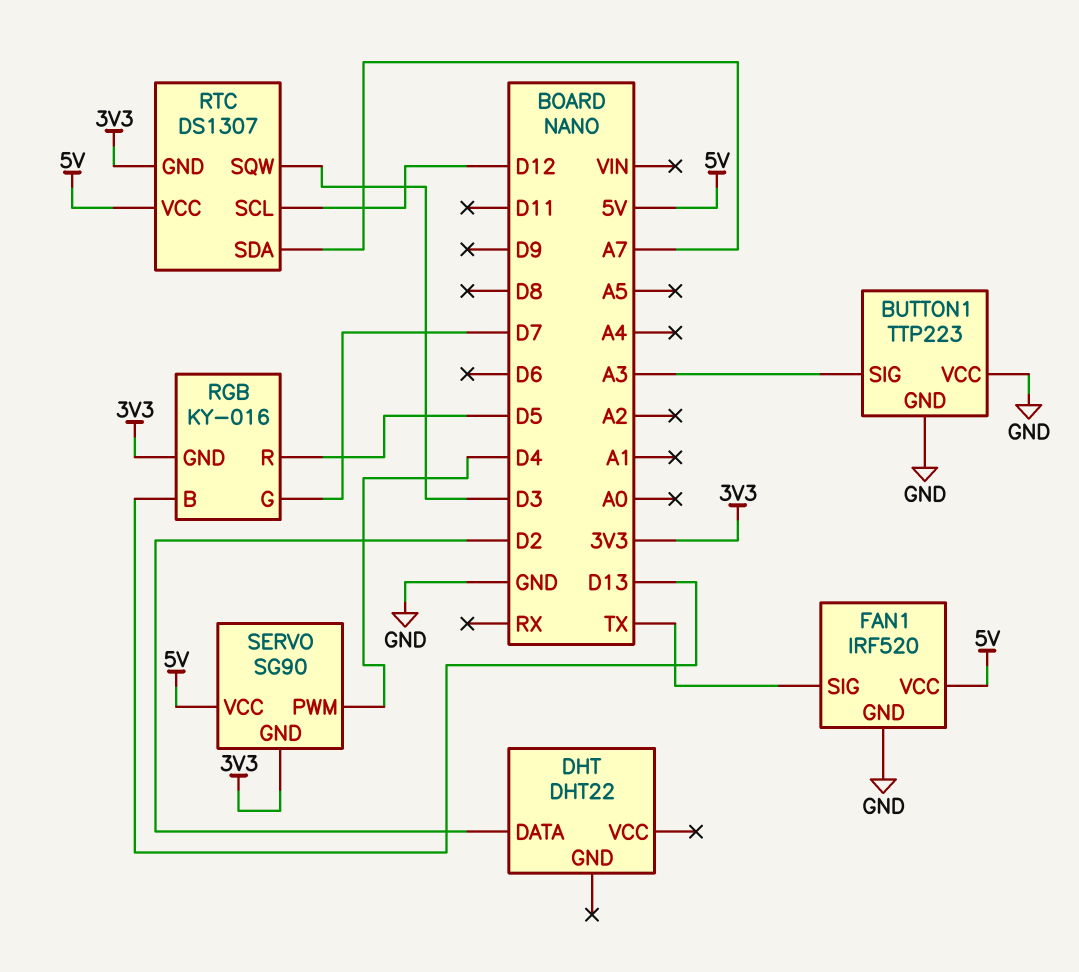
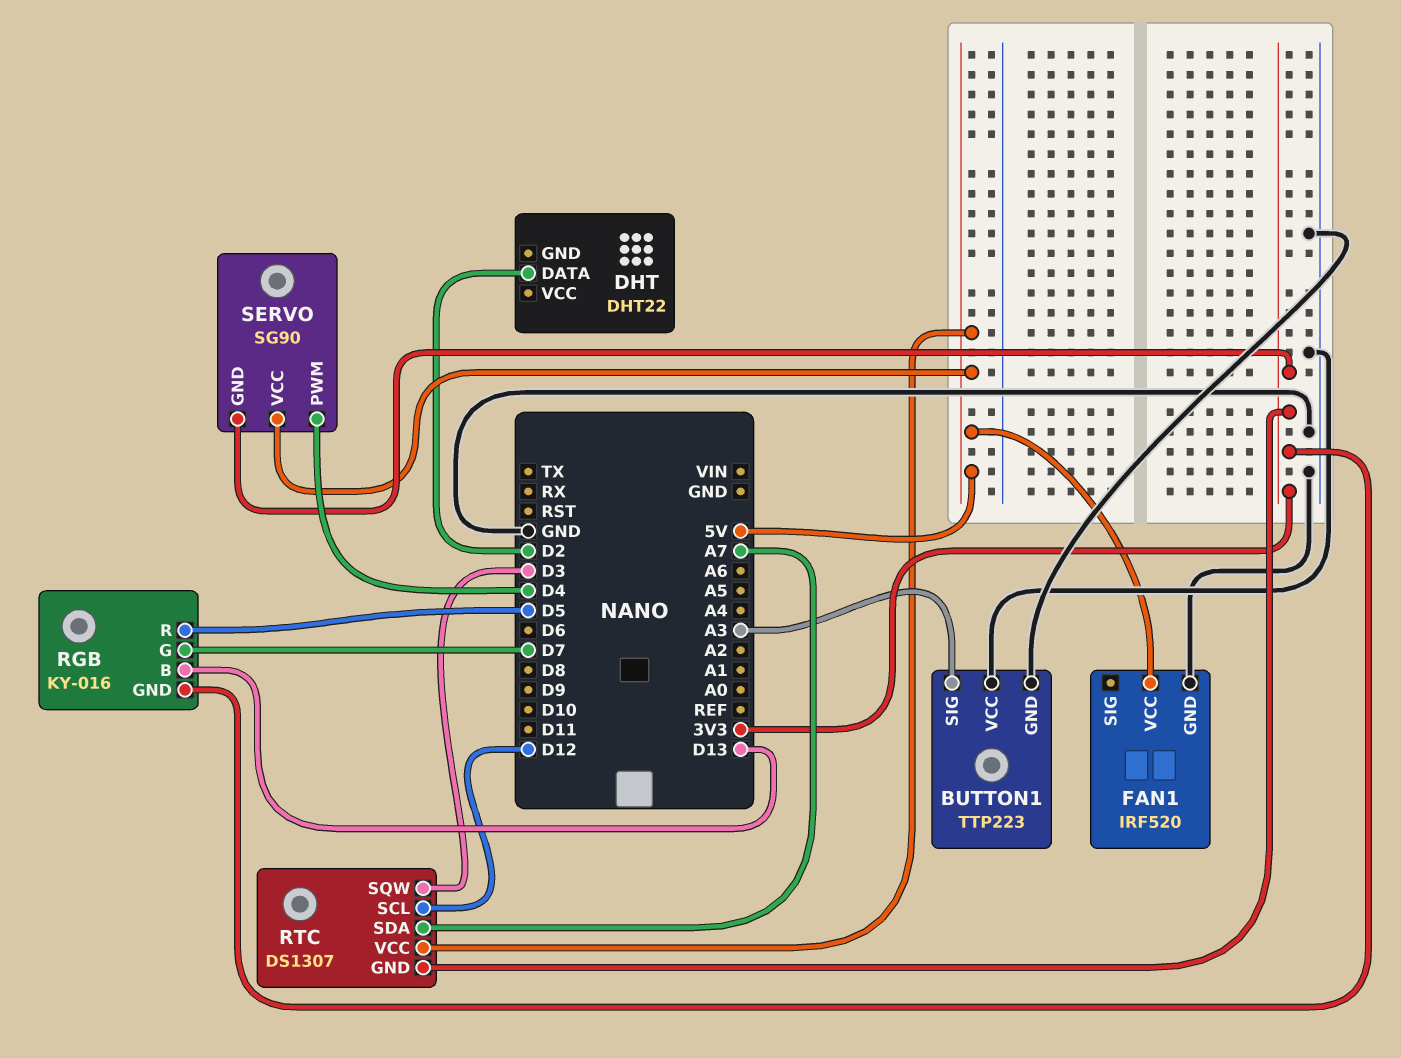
FAN1 pin SIG: TX -> none

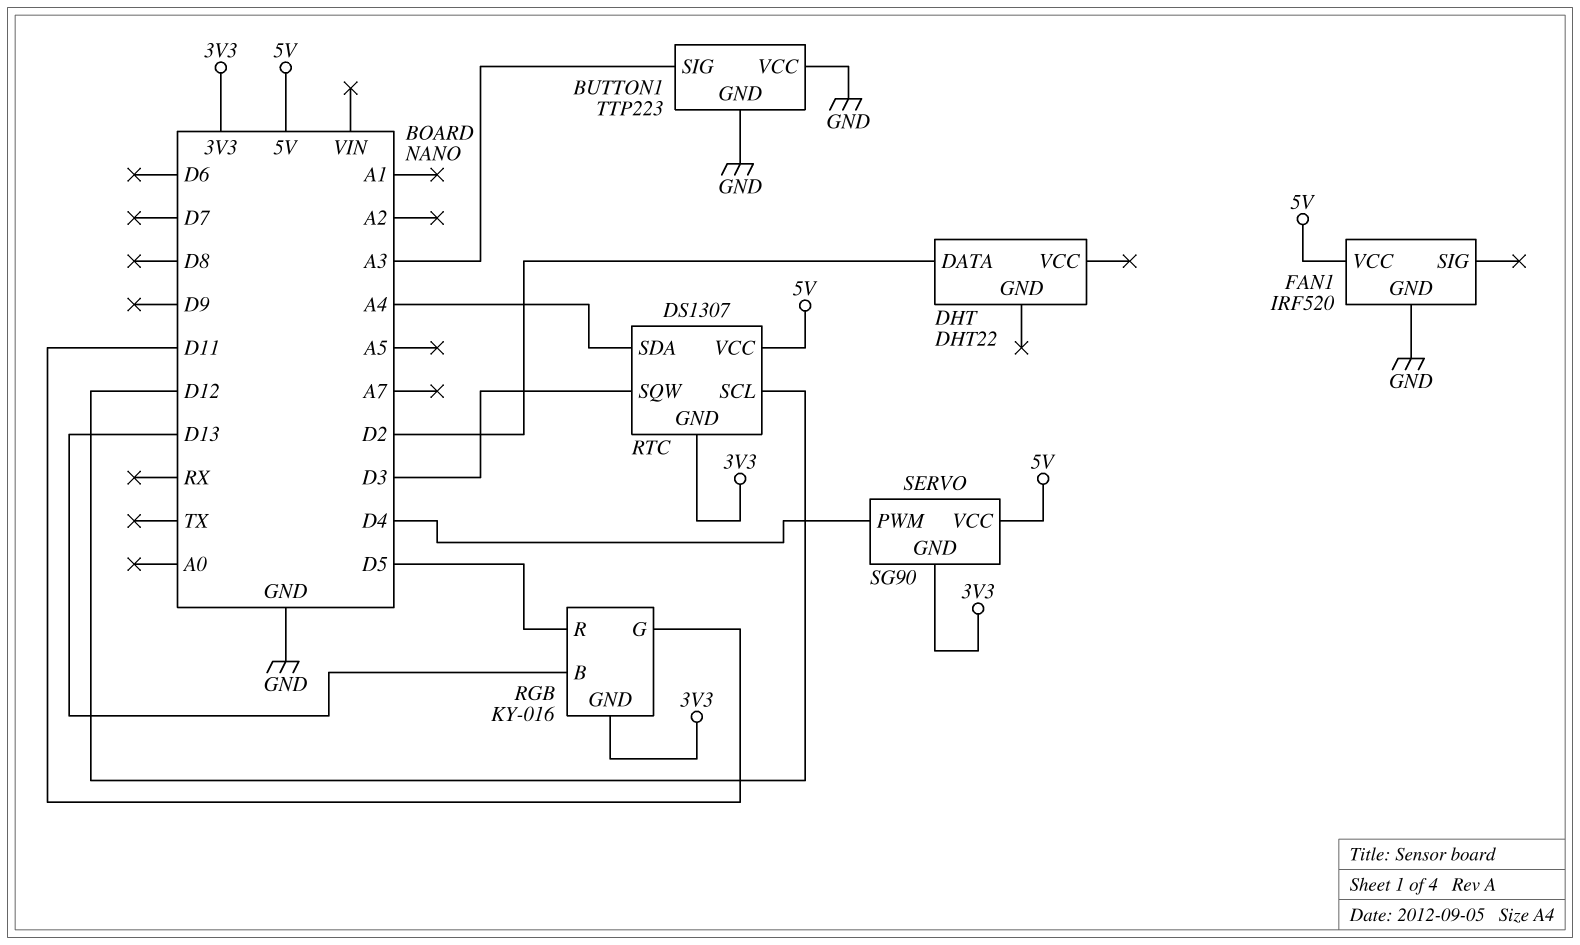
RGB pin G: D7 -> D11
RTC pin SDA: A7 -> A4

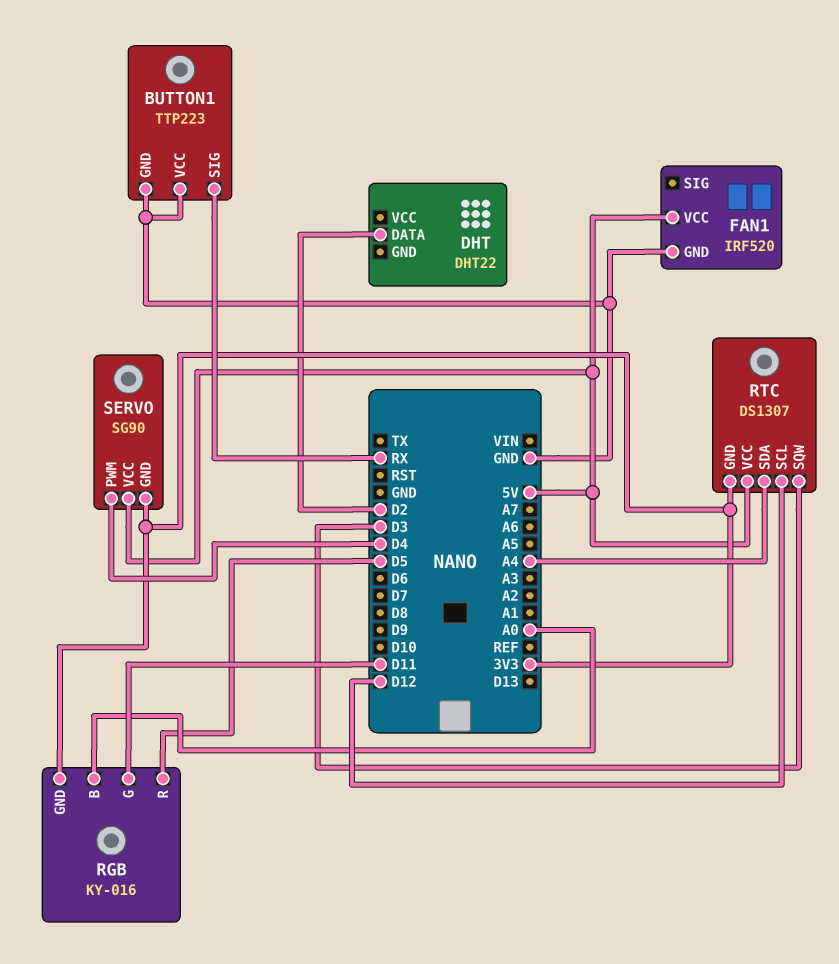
BUTTON1 pin SIG: A3 -> RX
RGB pin B: D13 -> A0

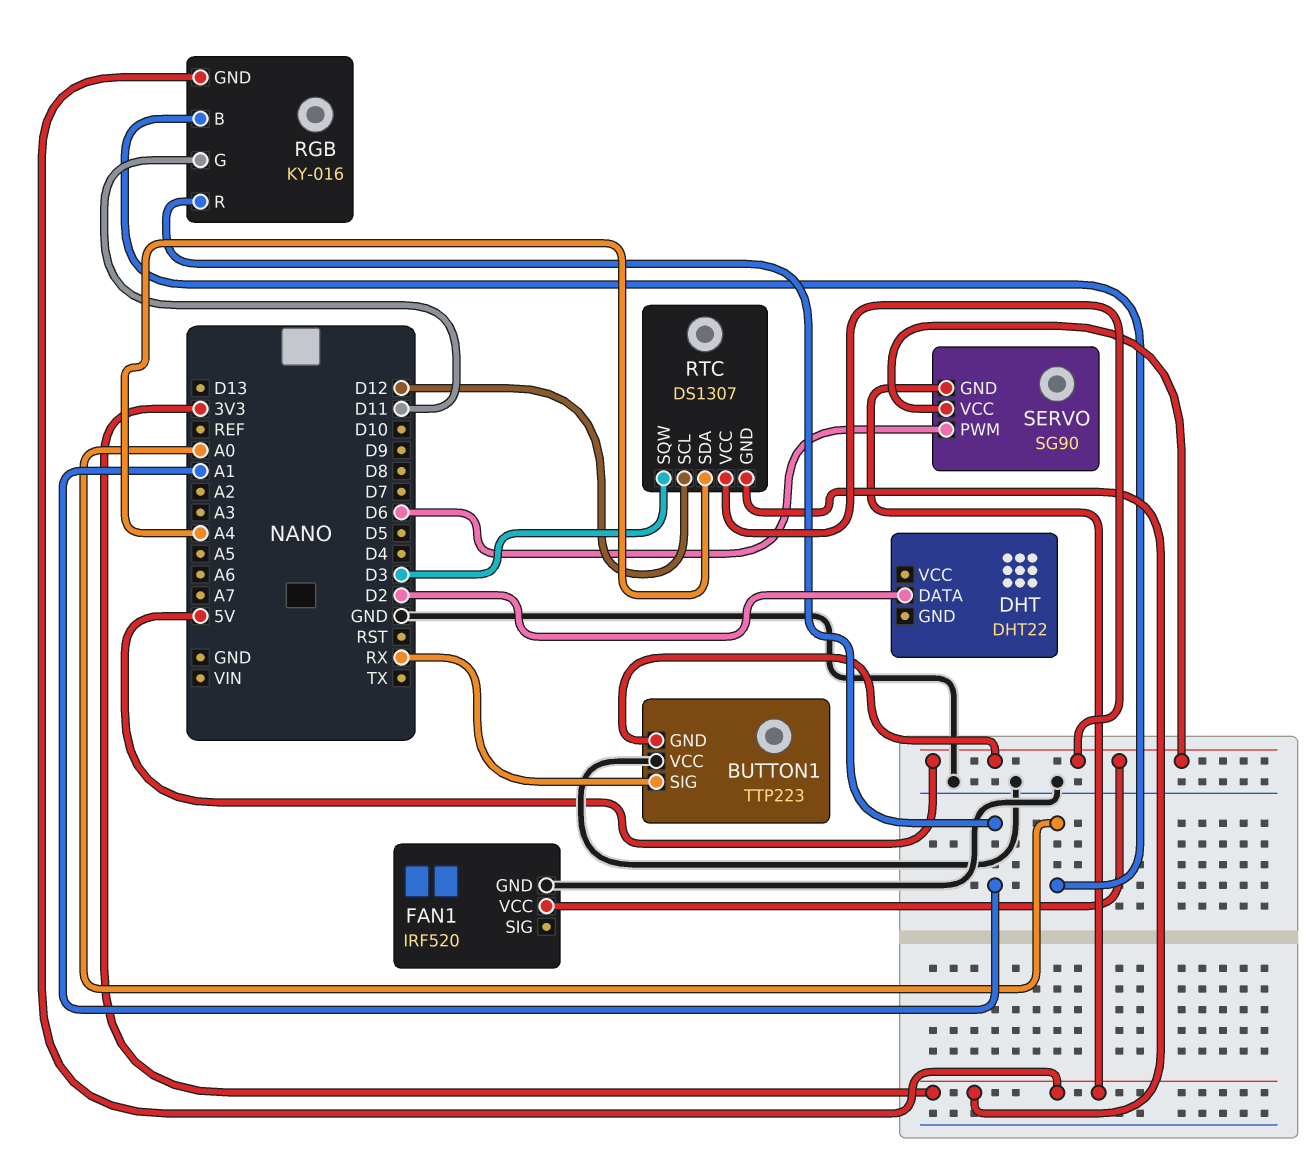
BUTTON1 pin GND: GND -> 5V
RGB pin R: D5 -> A1
SERVO pin PWM: D4 -> D6

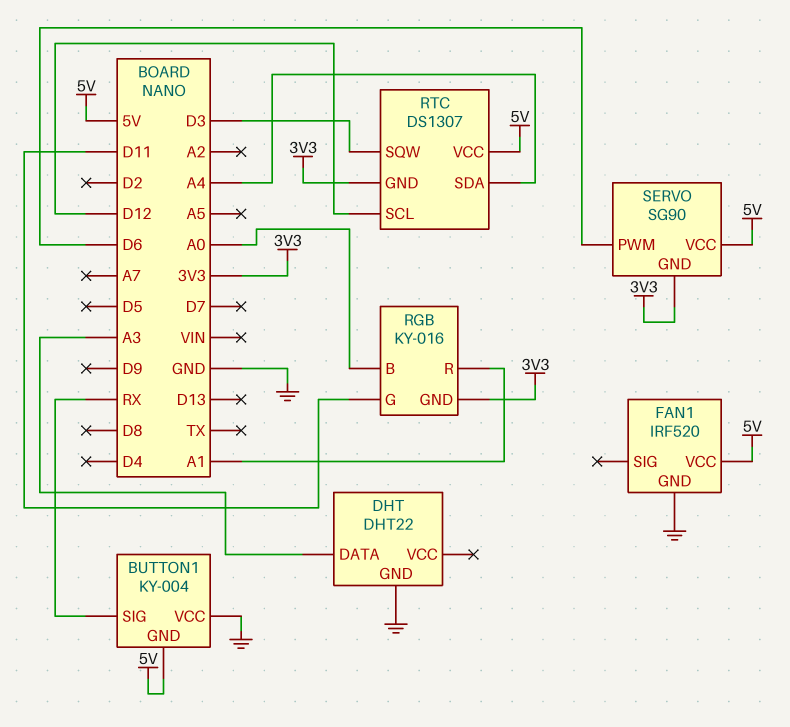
BUTTON1: TTP223 -> KY-004
DHT pin DATA: D2 -> A3
DHT pin GND: none -> GND

